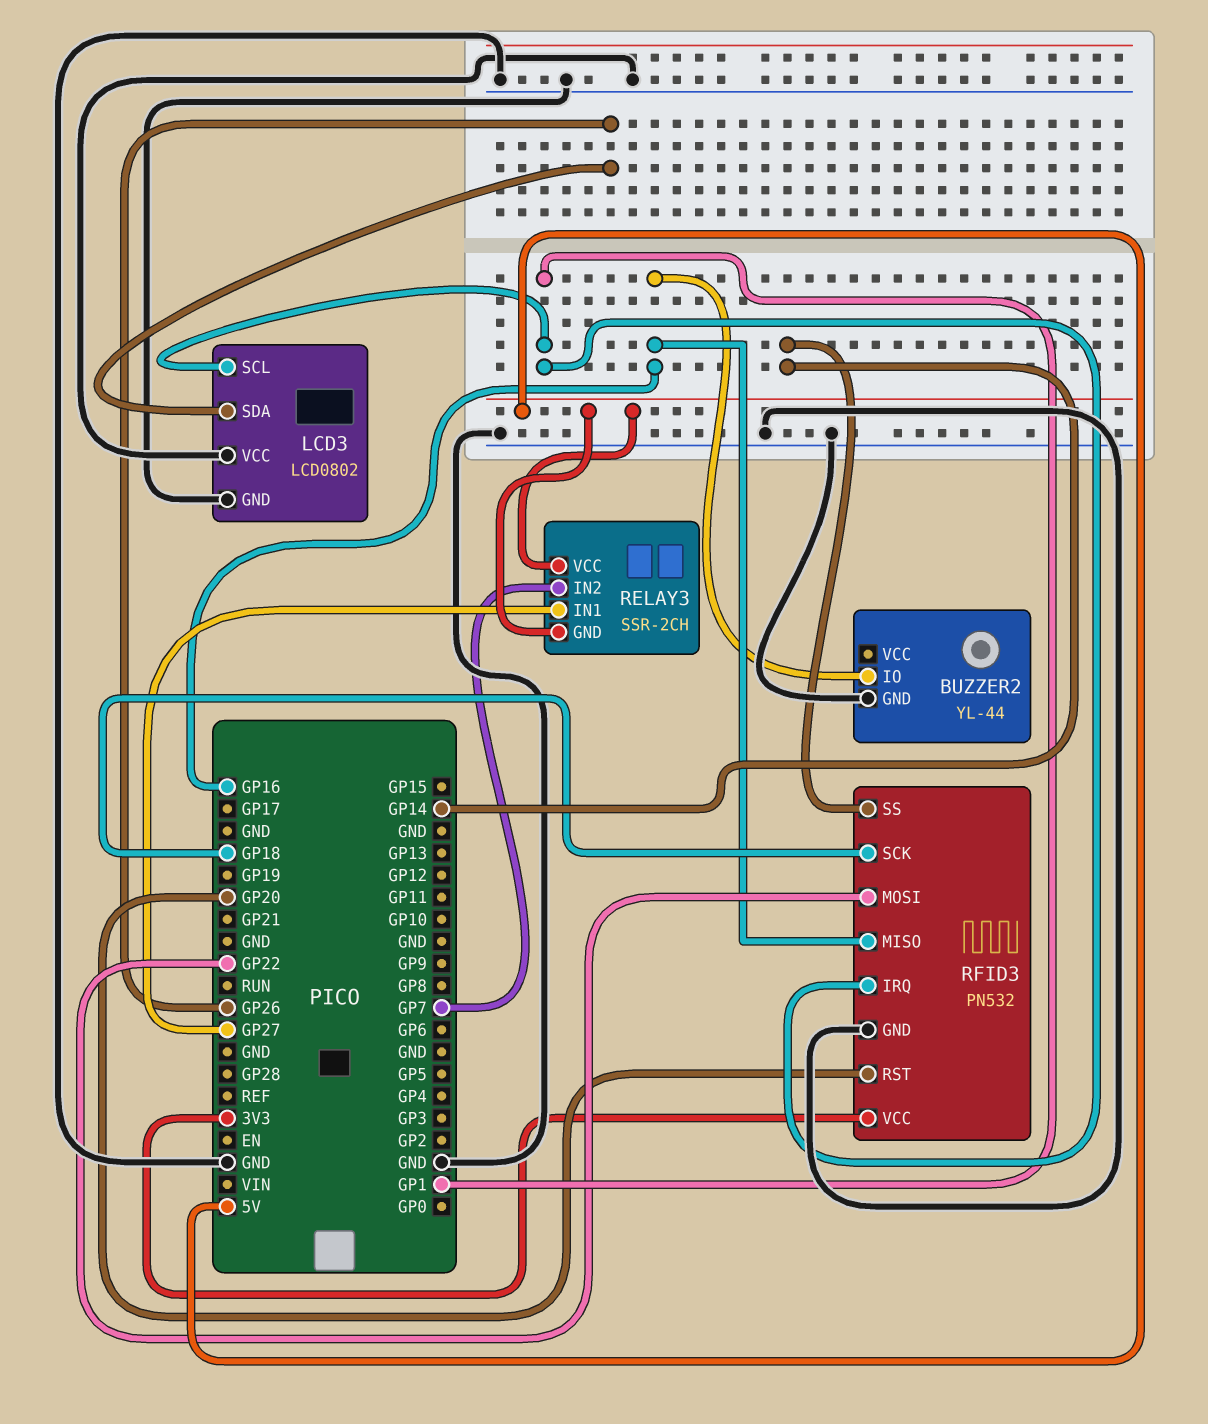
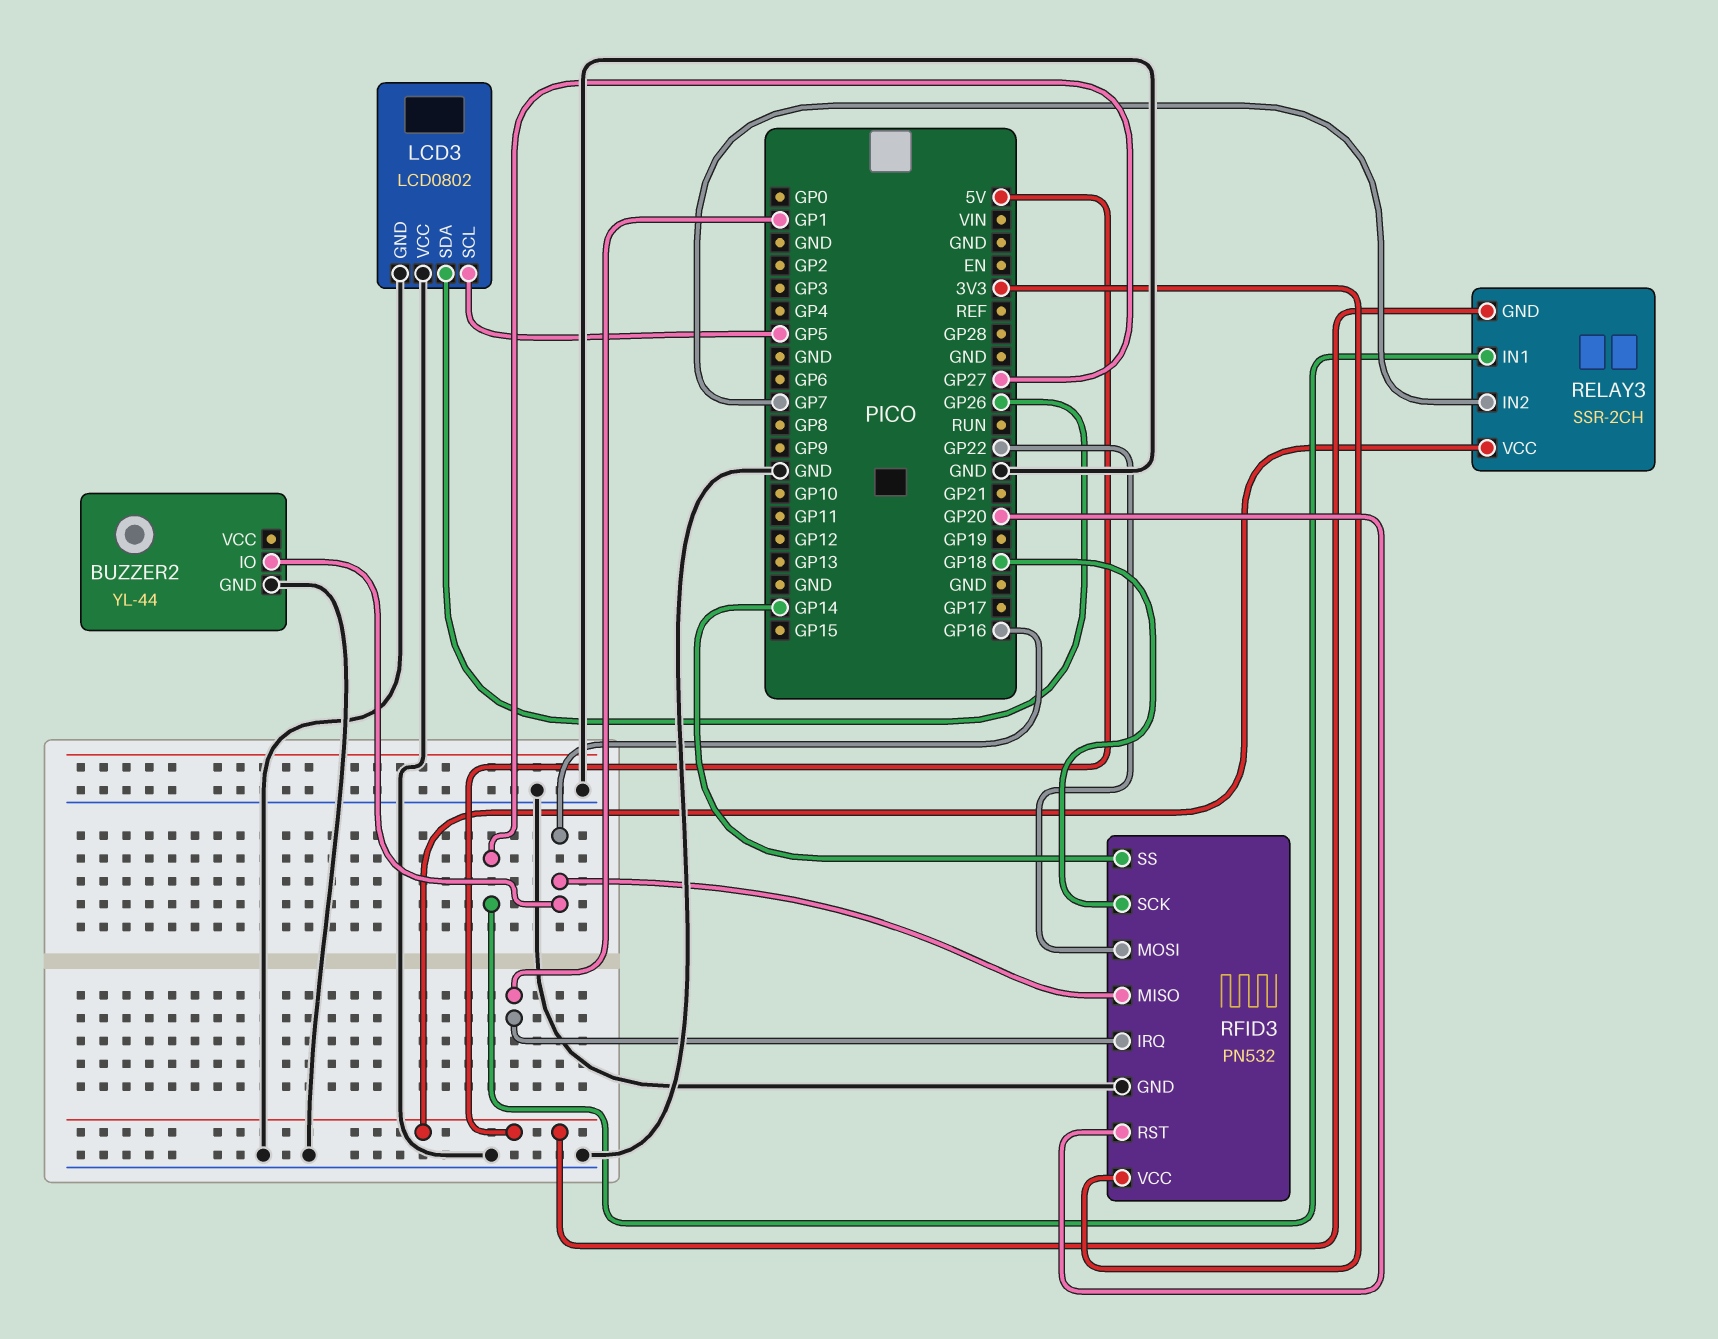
LCD3 pin SCL: GP1 -> GP5

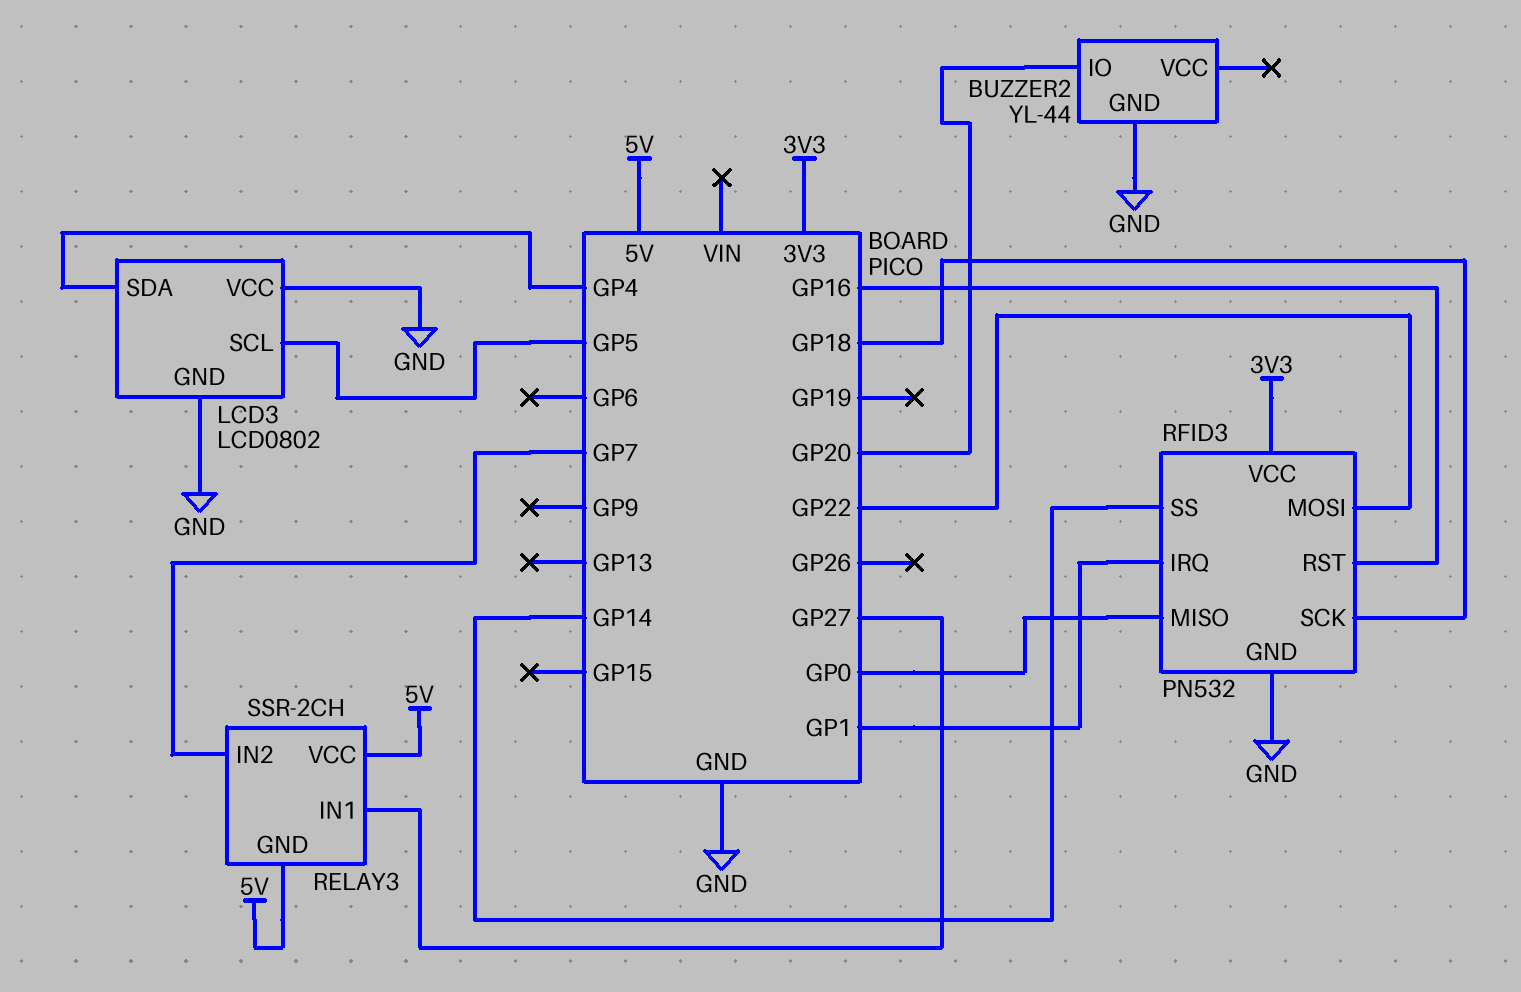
BUZZER2 pin IO: GP16 -> GP20
LCD3 pin SDA: GP26 -> GP4
RFID3 pin MISO: GP16 -> GP0
RFID3 pin RST: GP20 -> GP16

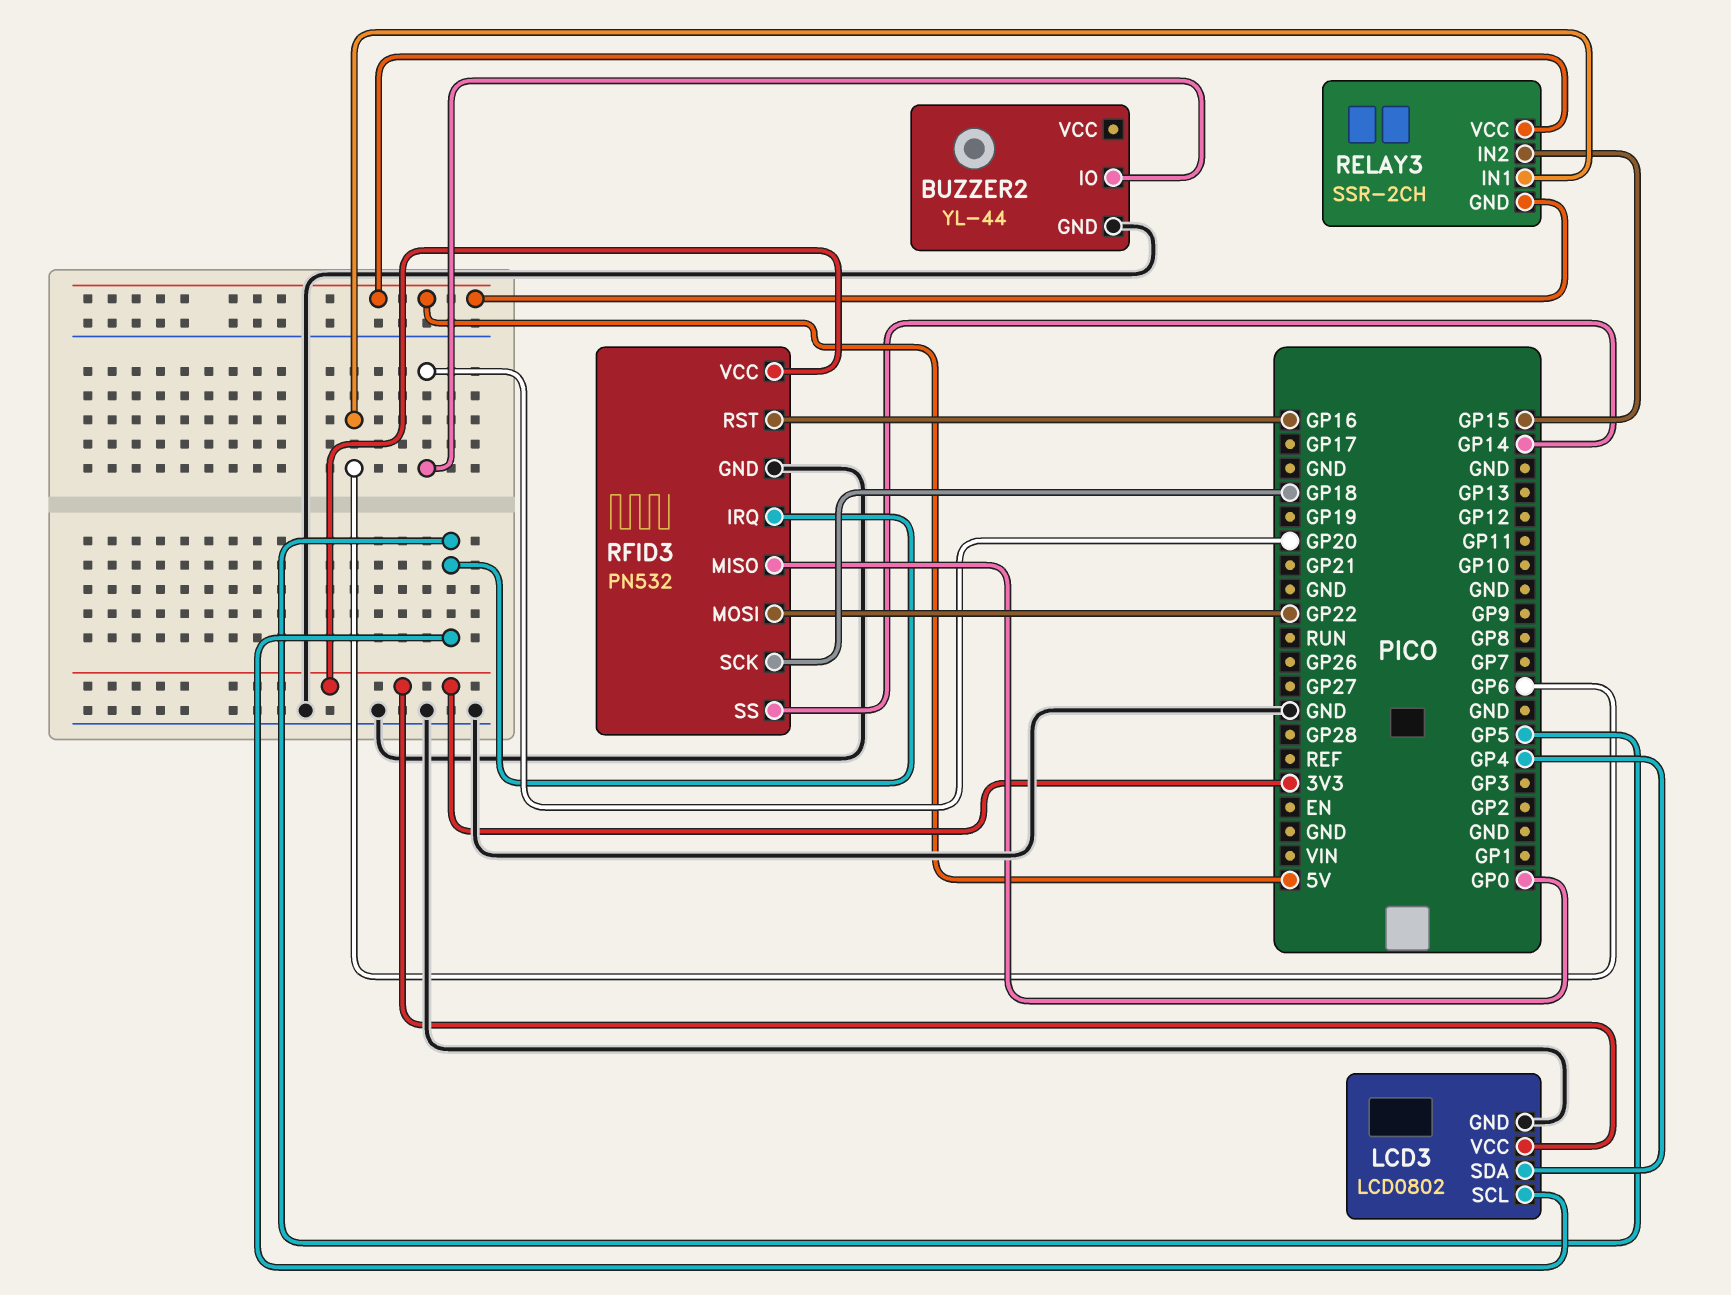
LCD3 pin VCC: GND -> 3V3
RELAY3 pin IN1: GP27 -> GP6
RELAY3 pin IN2: GP7 -> GP15
RFID3 pin IRQ: GP1 -> GP5

